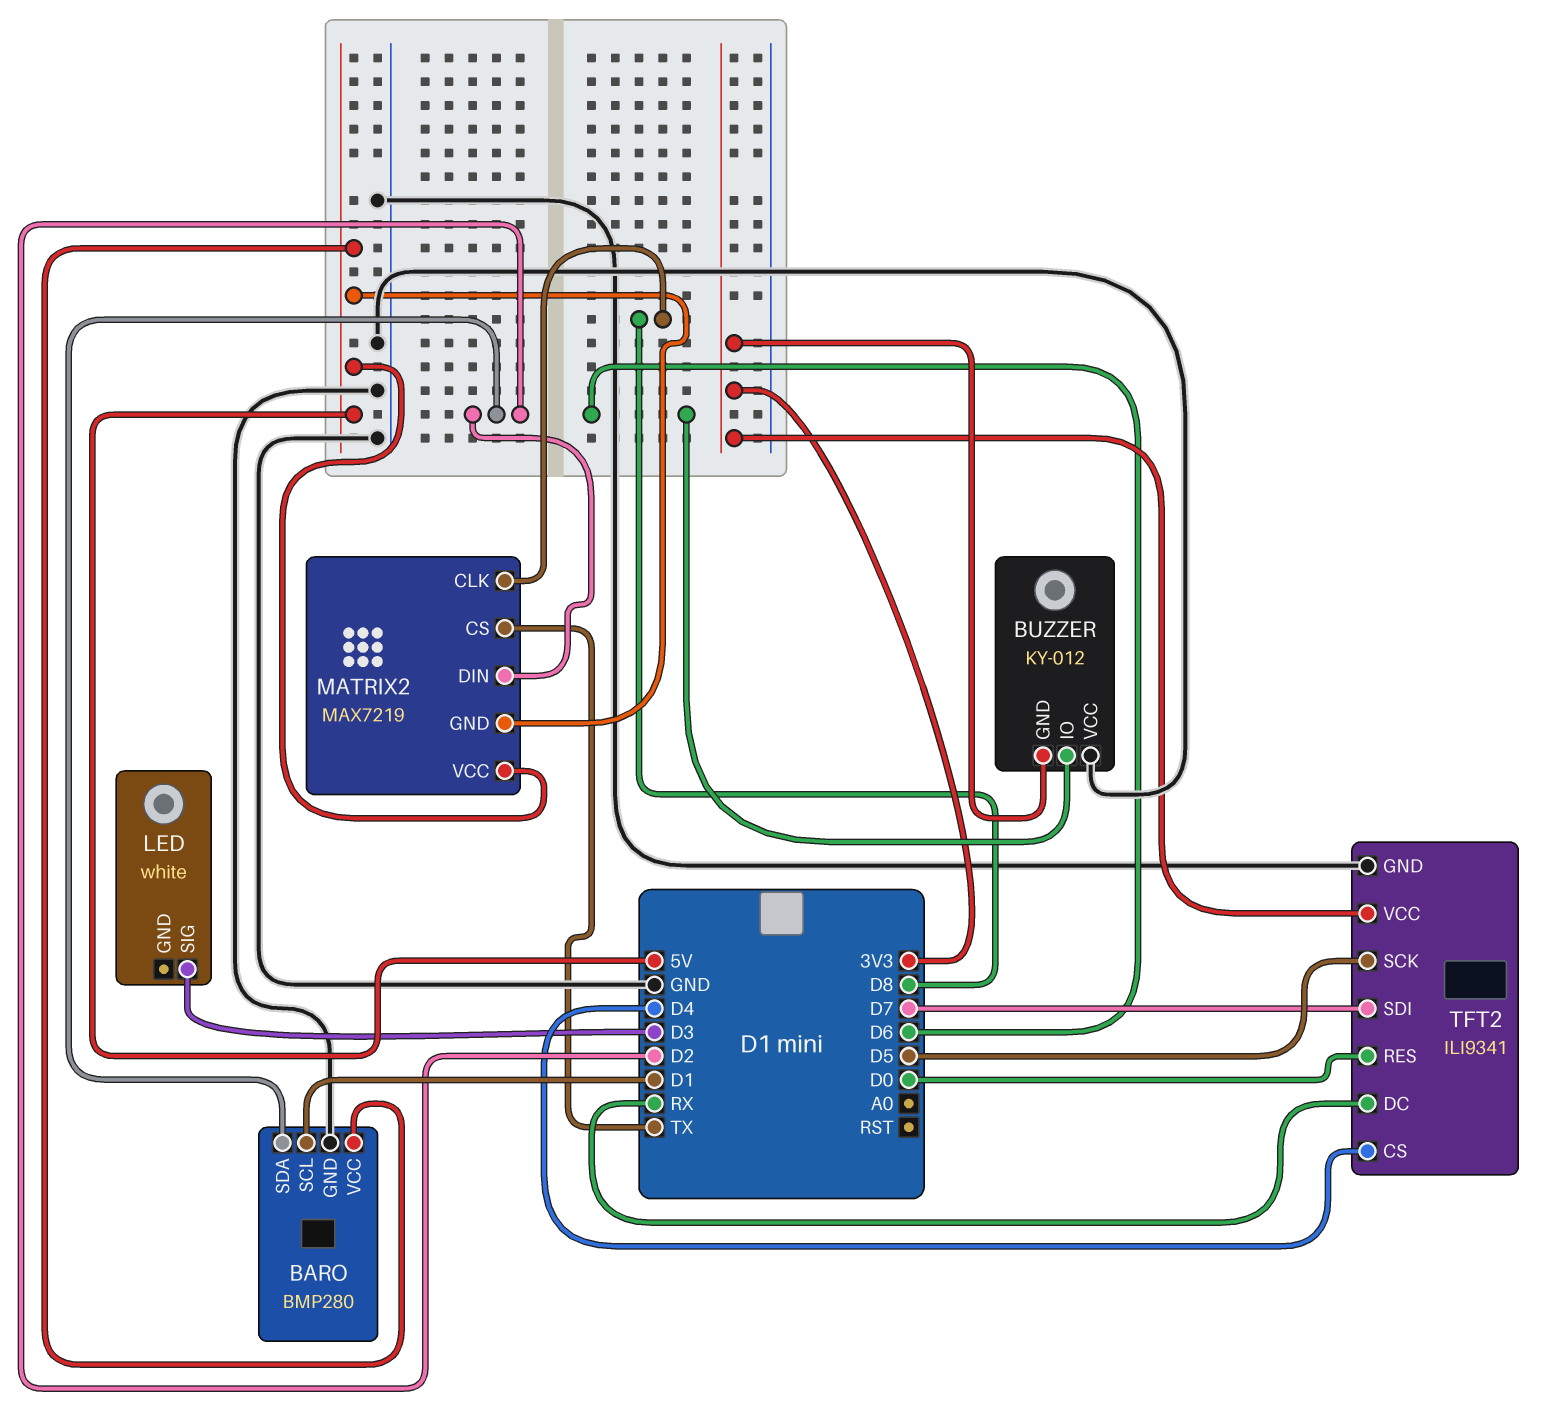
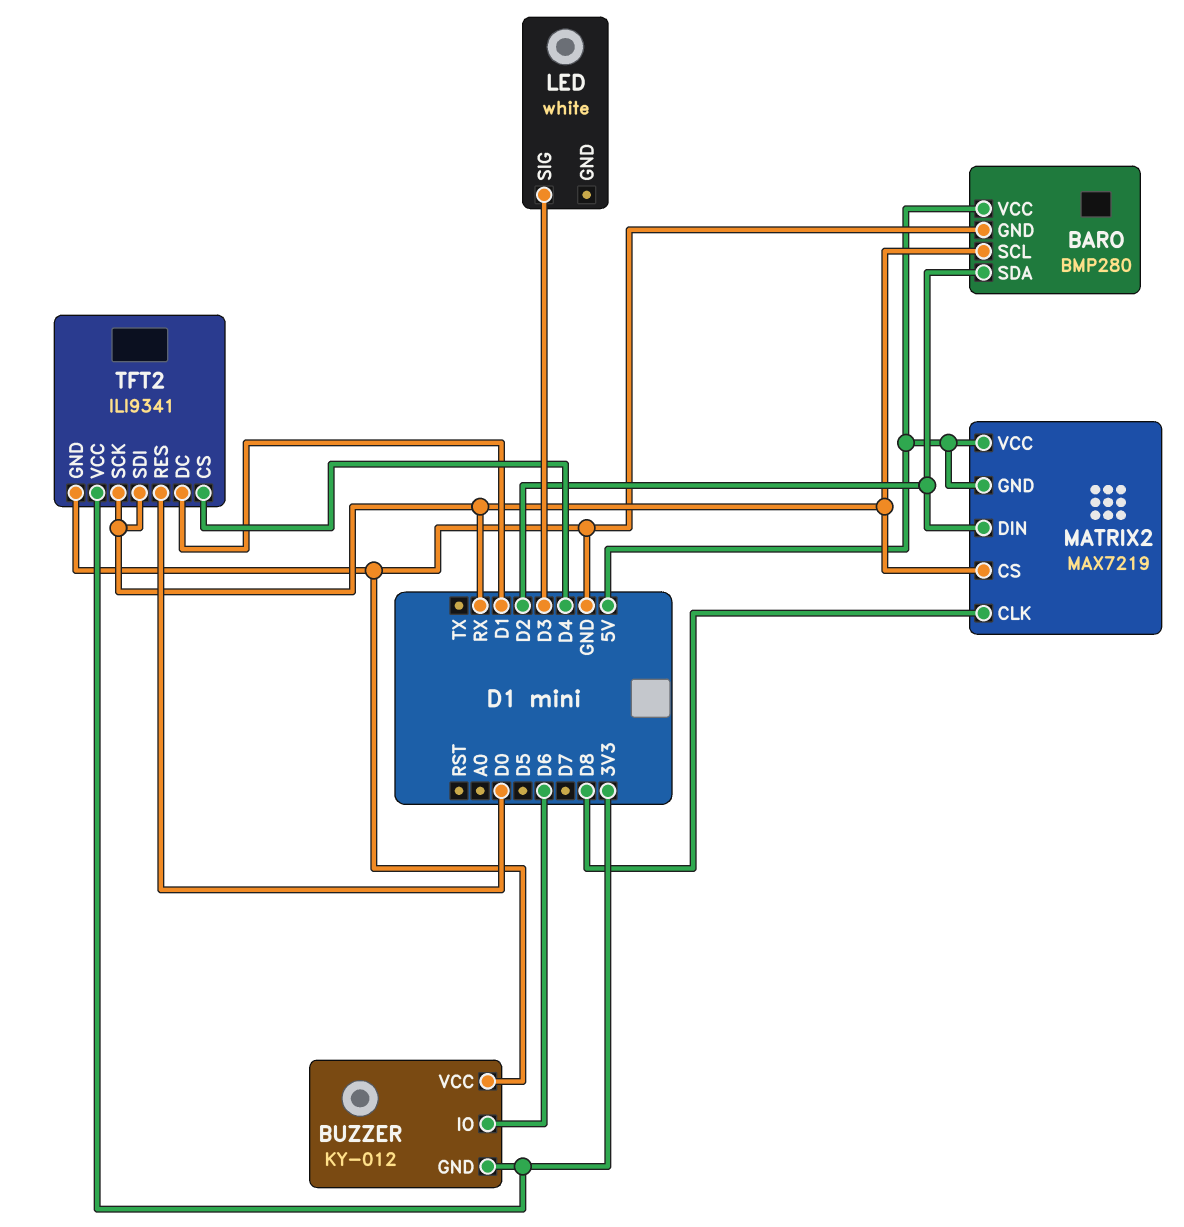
BARO pin SCL: D1 -> RX
MATRIX2 pin CS: TX -> RX
TFT2 pin DC: RX -> D1
TFT2 pin SCK: D5 -> RX
TFT2 pin SDI: D7 -> RX

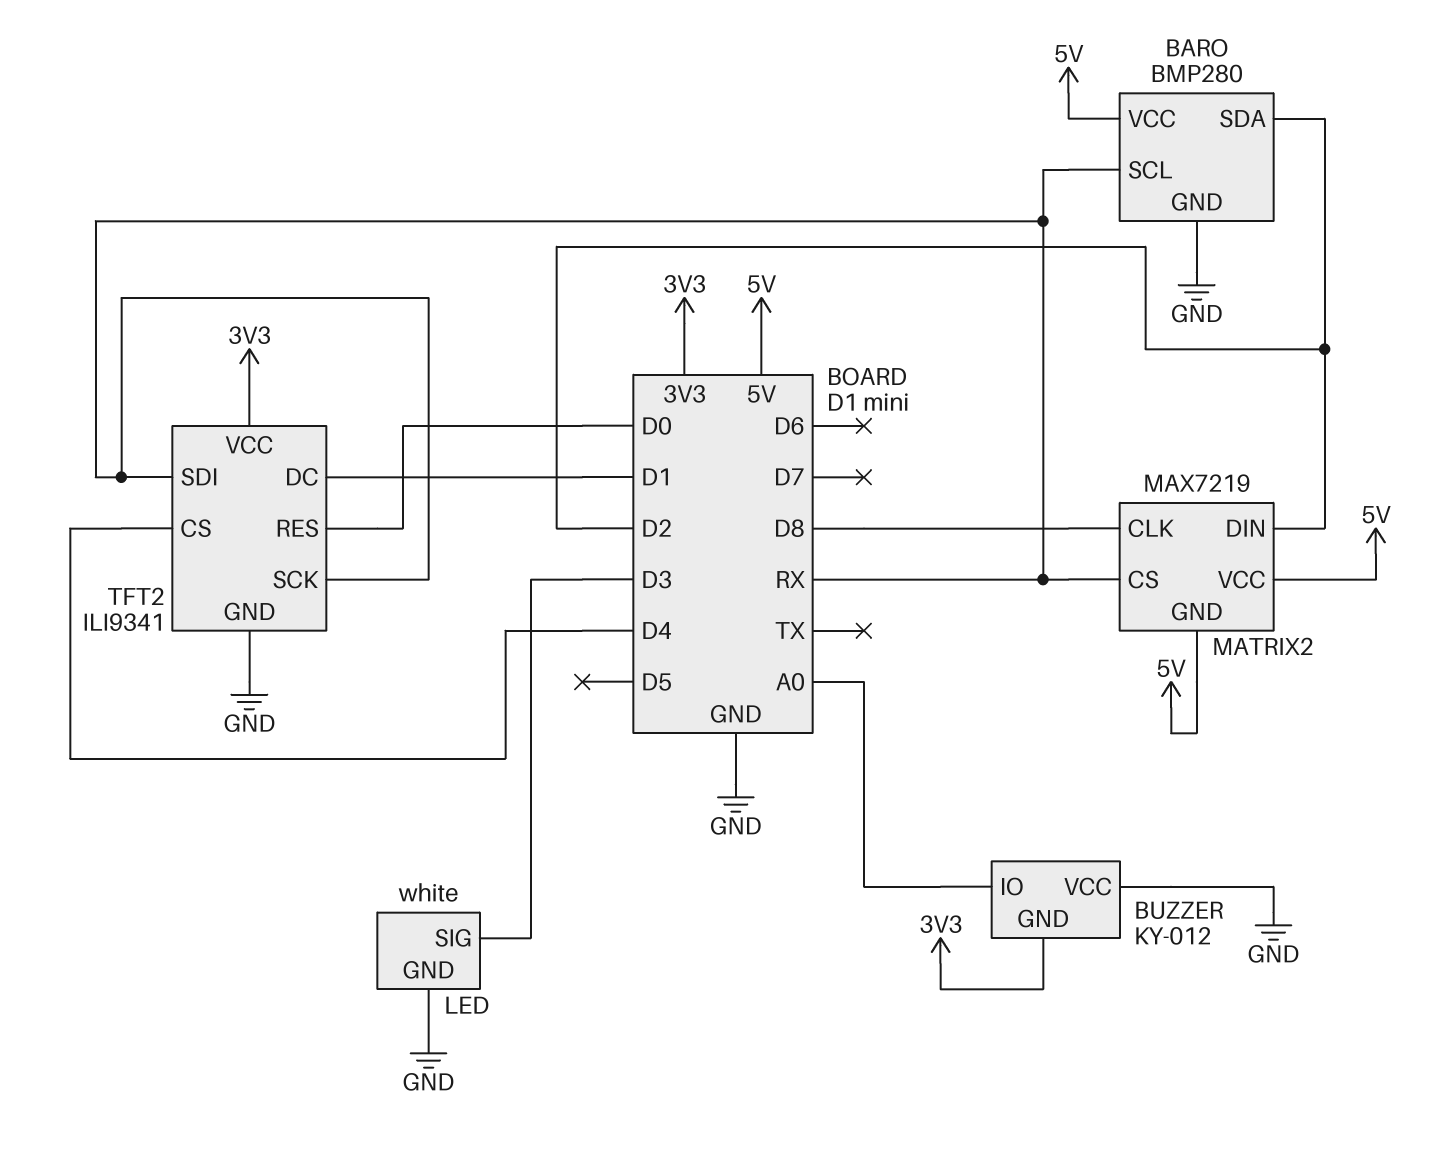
BUZZER pin IO: D6 -> A0
LED pin GND: none -> GND

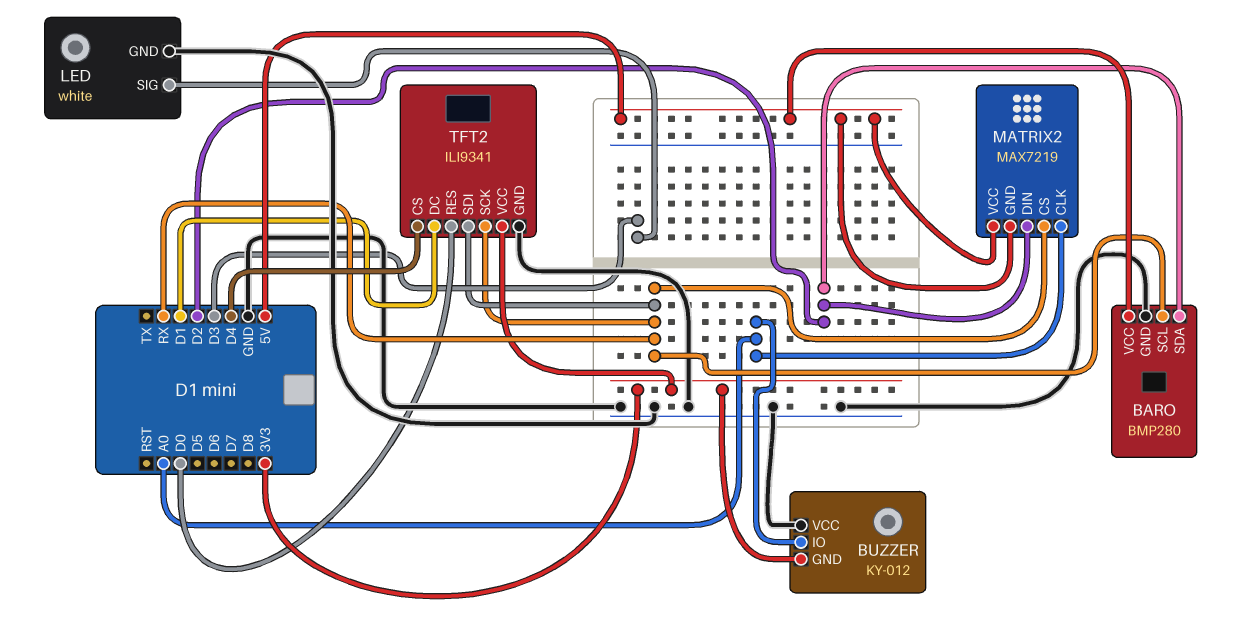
MATRIX2 pin CLK: D8 -> A0

